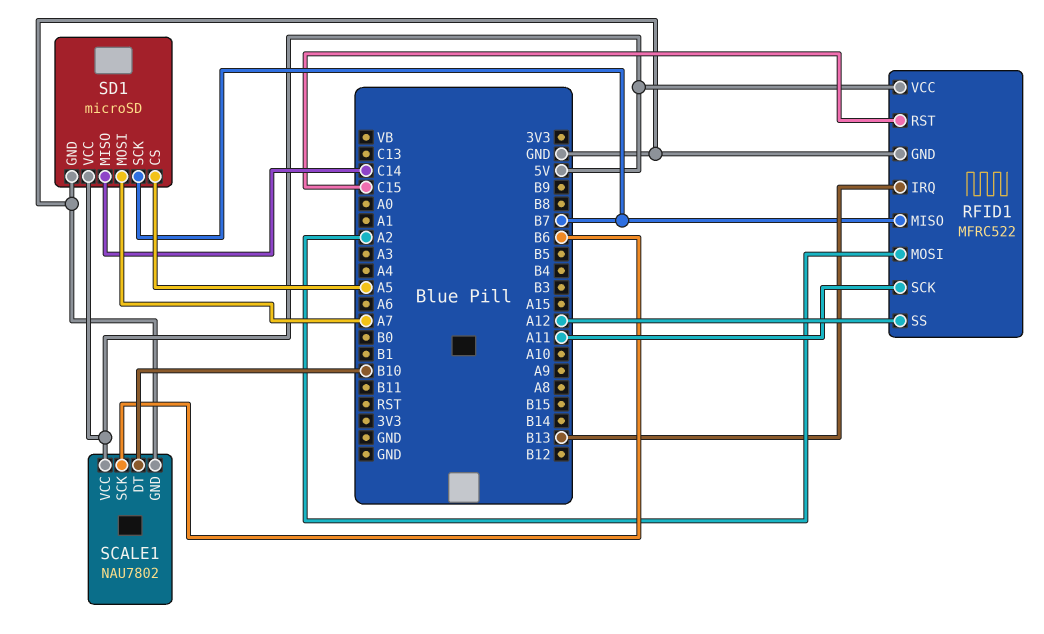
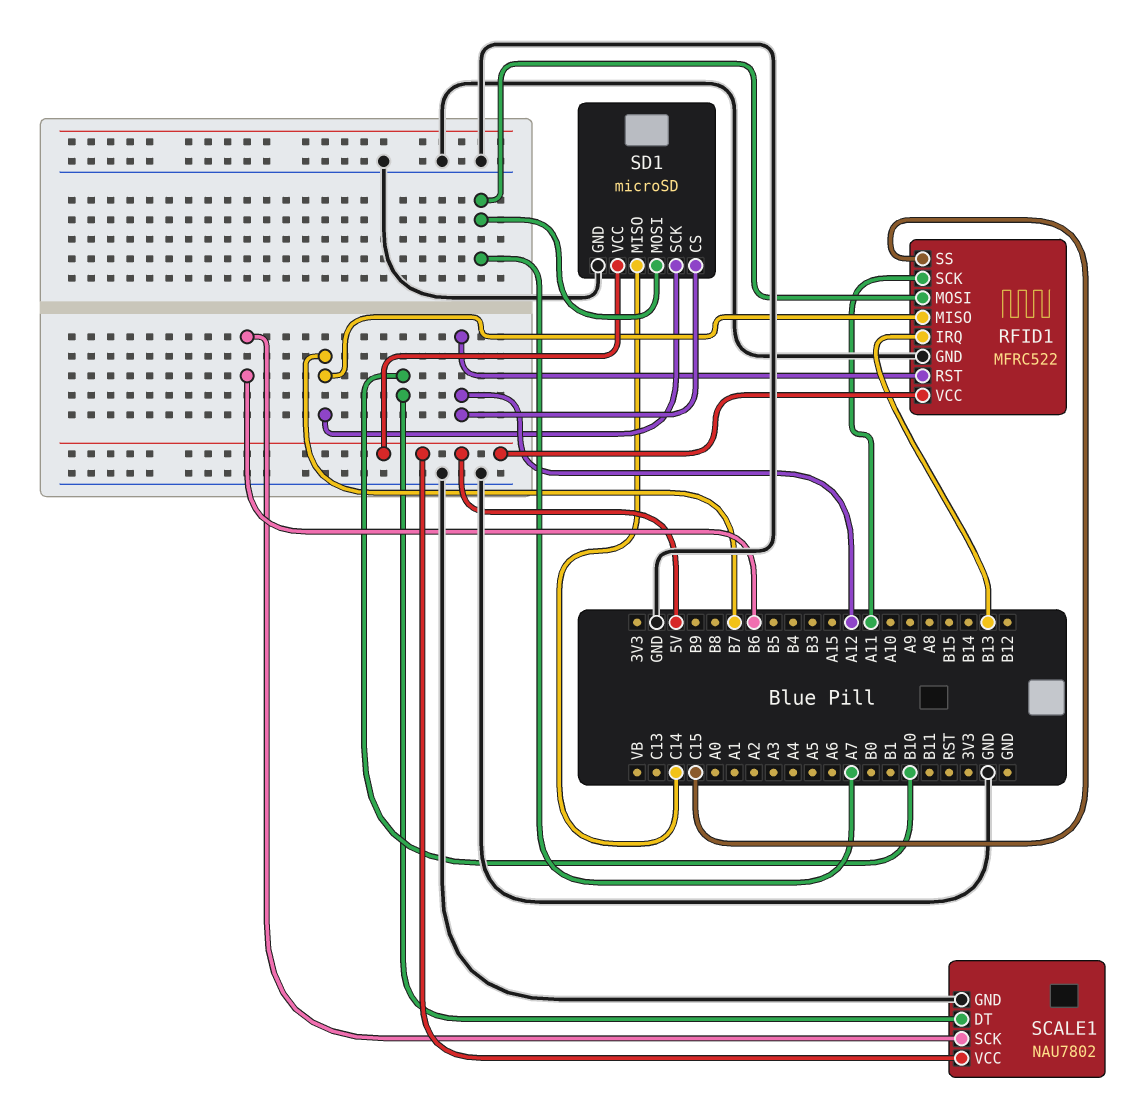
RFID1 pin MOSI: A2 -> A7
RFID1 pin RST: C15 -> A12
RFID1 pin SS: A12 -> C15
SD1 pin CS: A5 -> A12

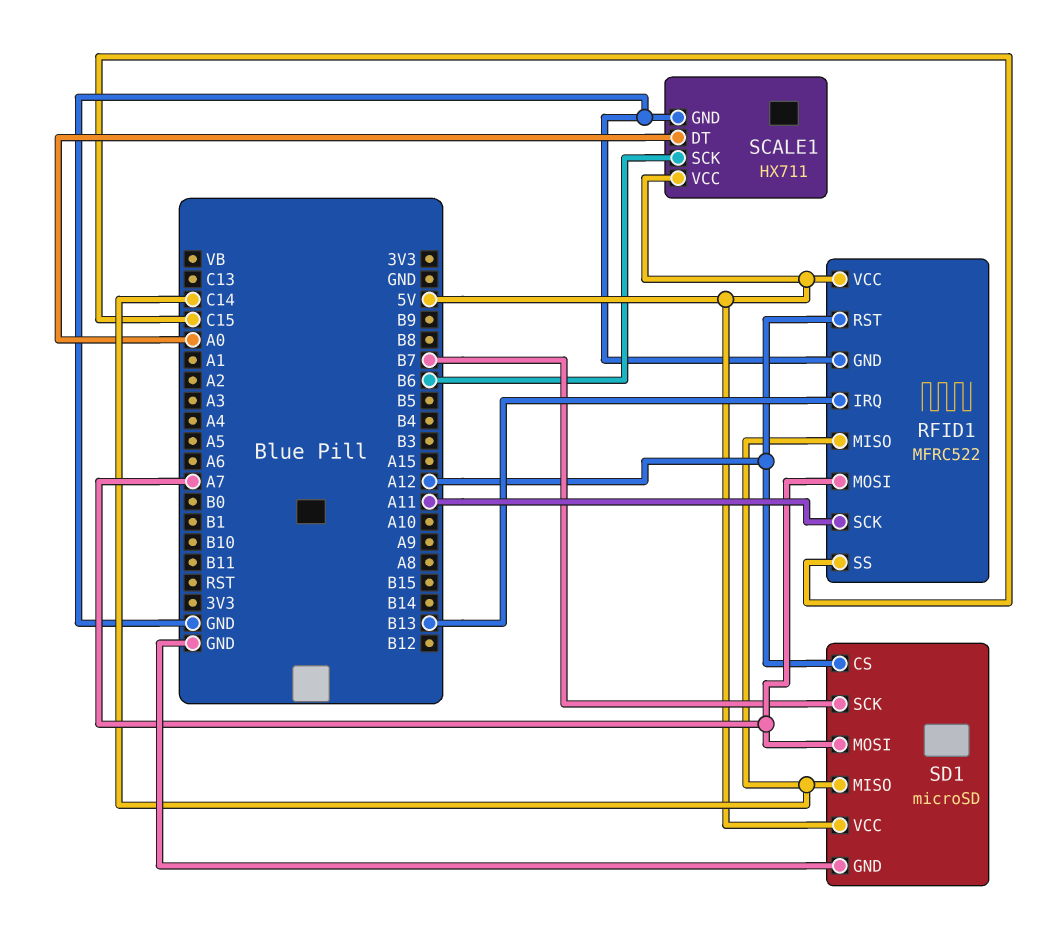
RFID1 pin MISO: B7 -> C14
SCALE1: NAU7802 -> HX711
SCALE1 pin DT: B10 -> A0

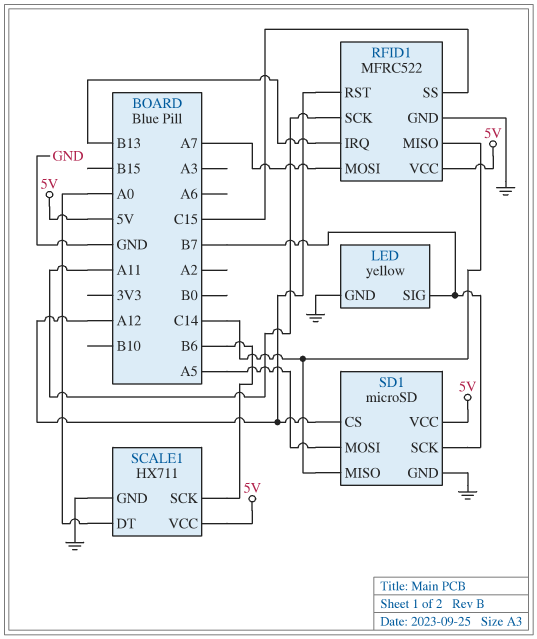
LED: none -> yellow
LED pin GND: none -> GND
LED pin SIG: none -> B7
SD1 pin MOSI: A7 -> A5

